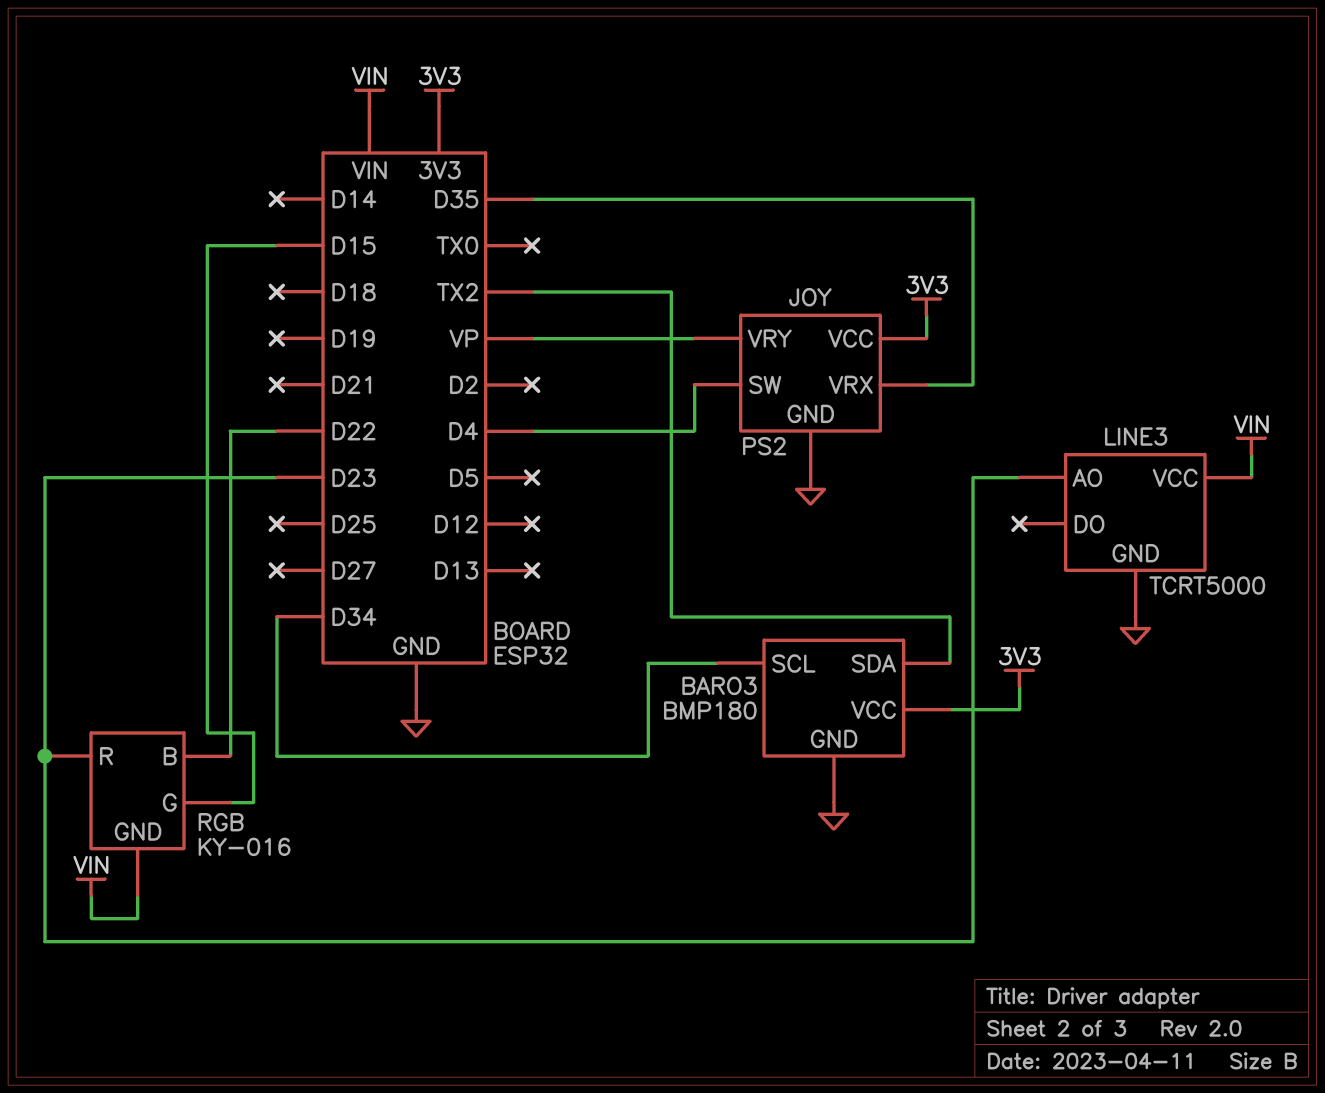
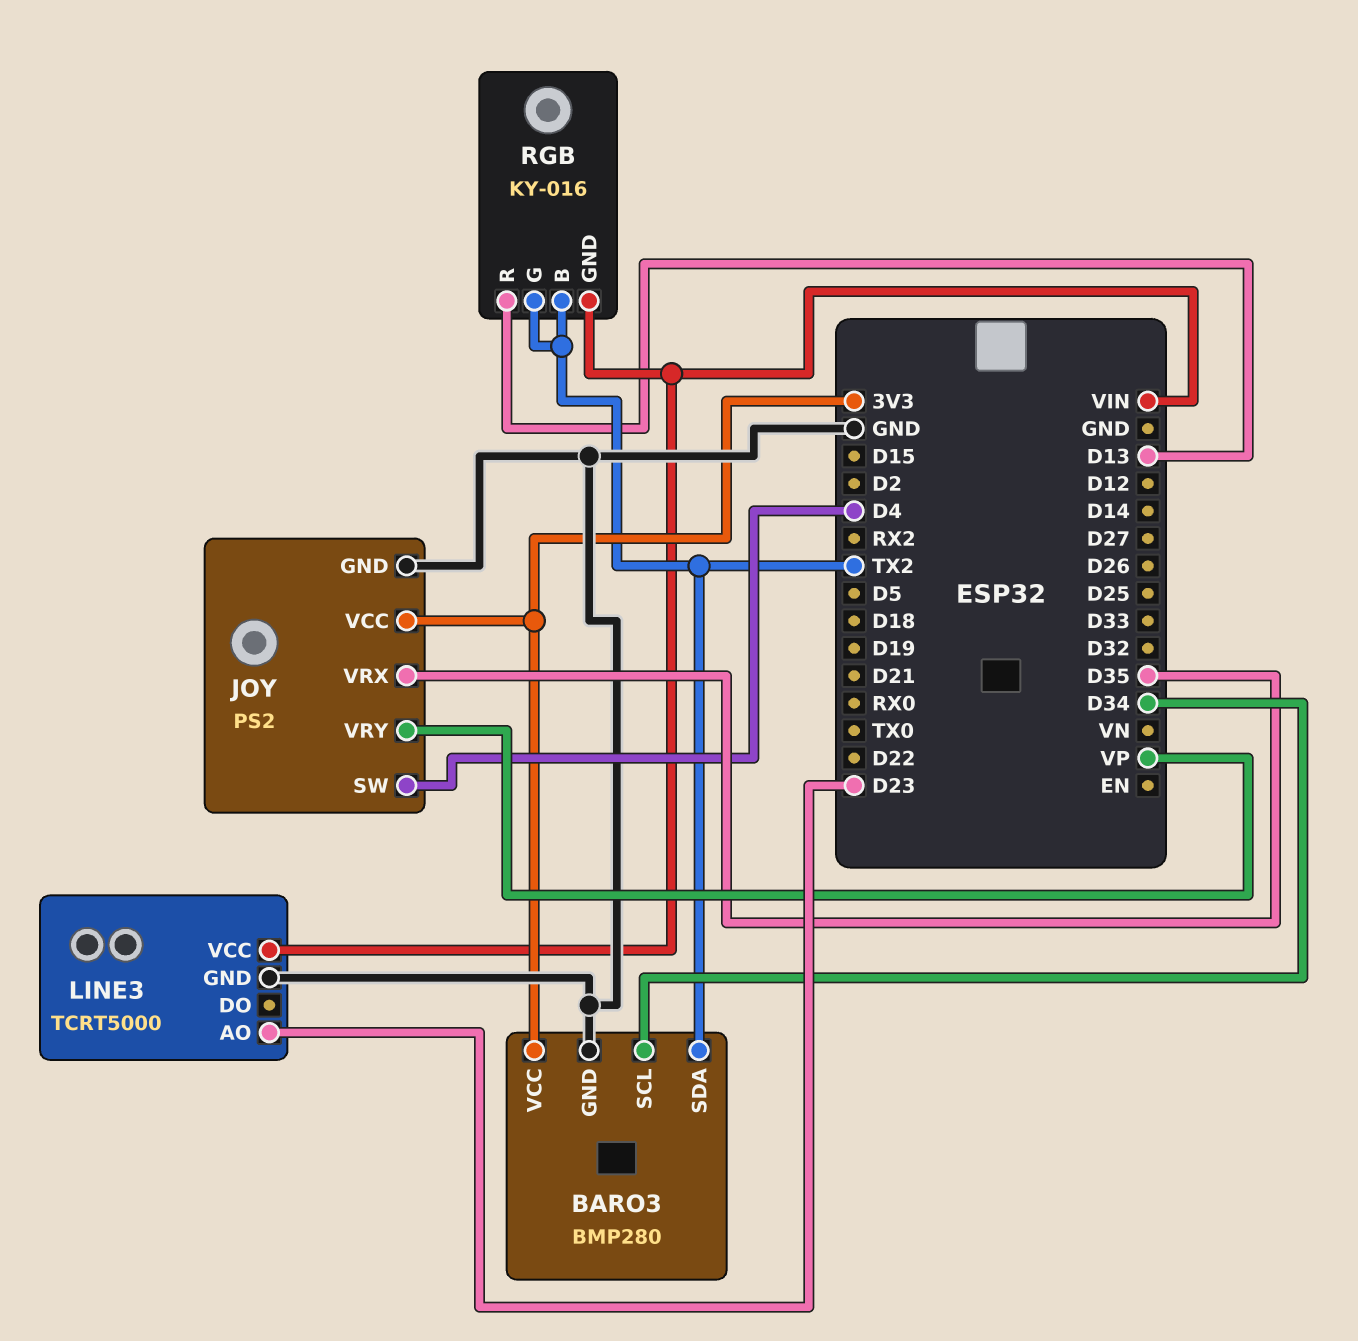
BARO3: BMP180 -> BMP280
RGB pin B: D22 -> TX2
RGB pin G: D15 -> TX2
RGB pin R: D23 -> D13

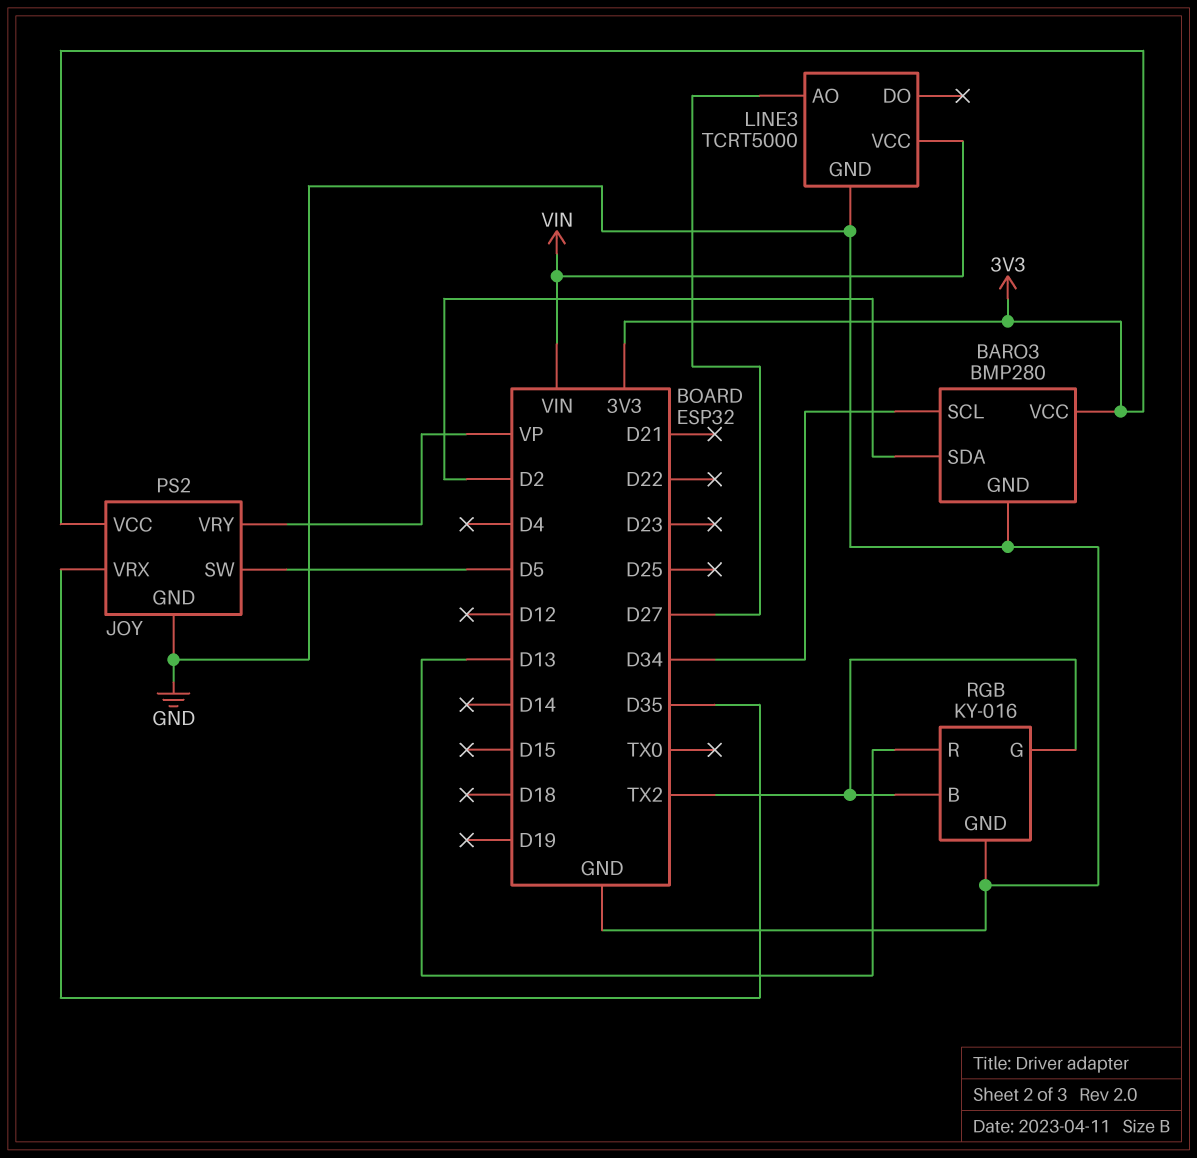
BARO3 pin SDA: TX2 -> D2
JOY pin SW: D4 -> D5
LINE3 pin AO: D23 -> D27
RGB pin GND: VIN -> GND

